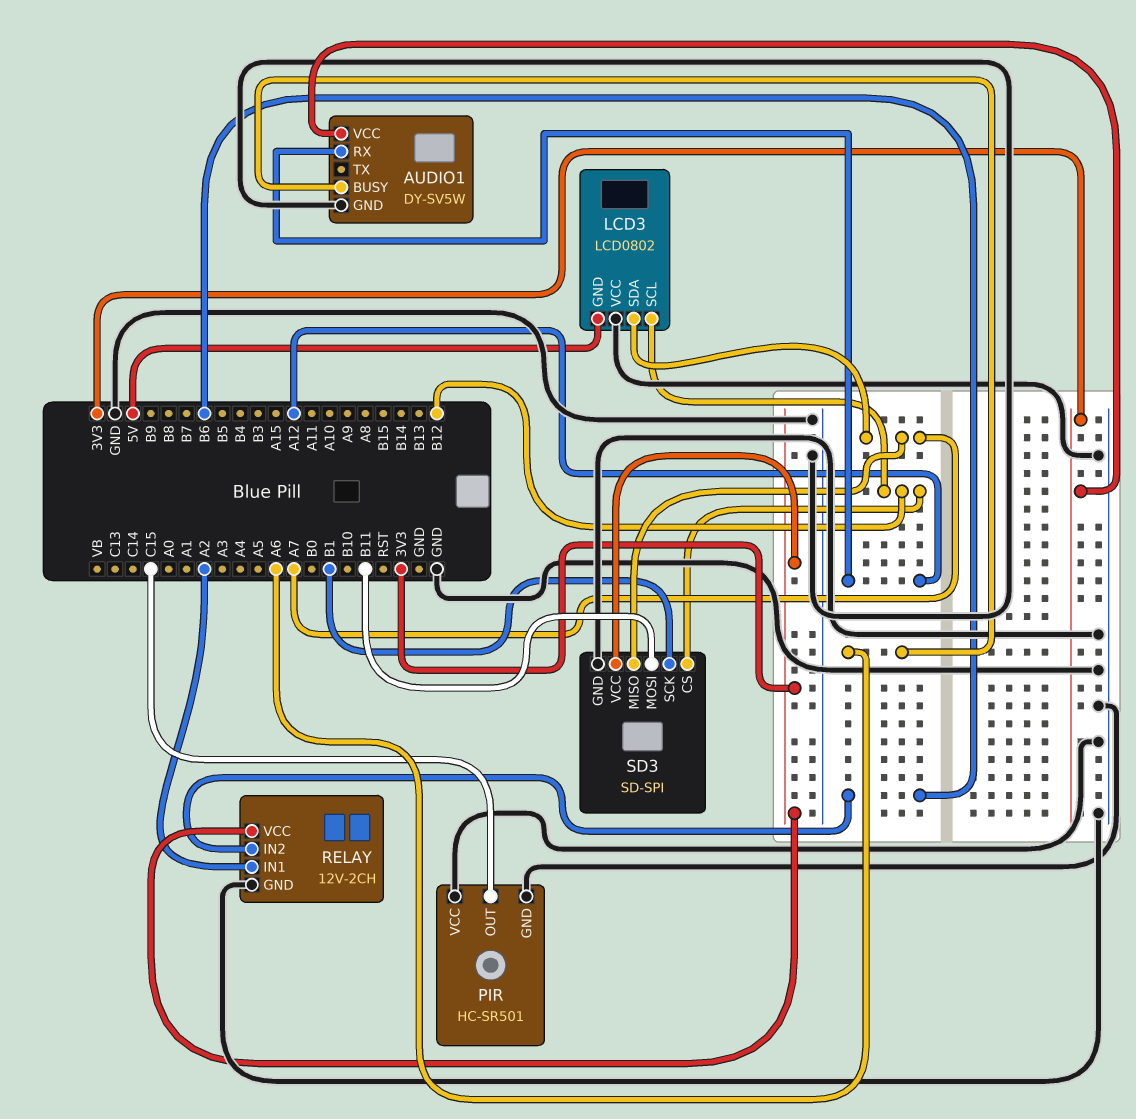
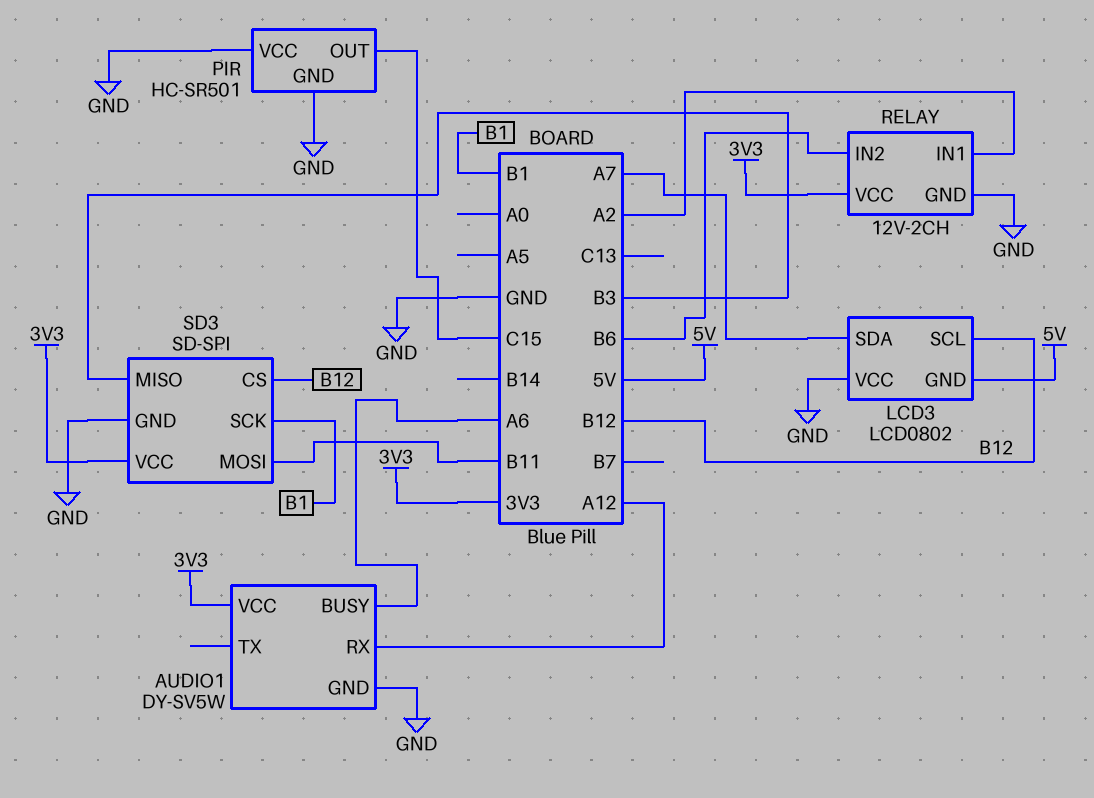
SD3 pin MISO: A7 -> B3

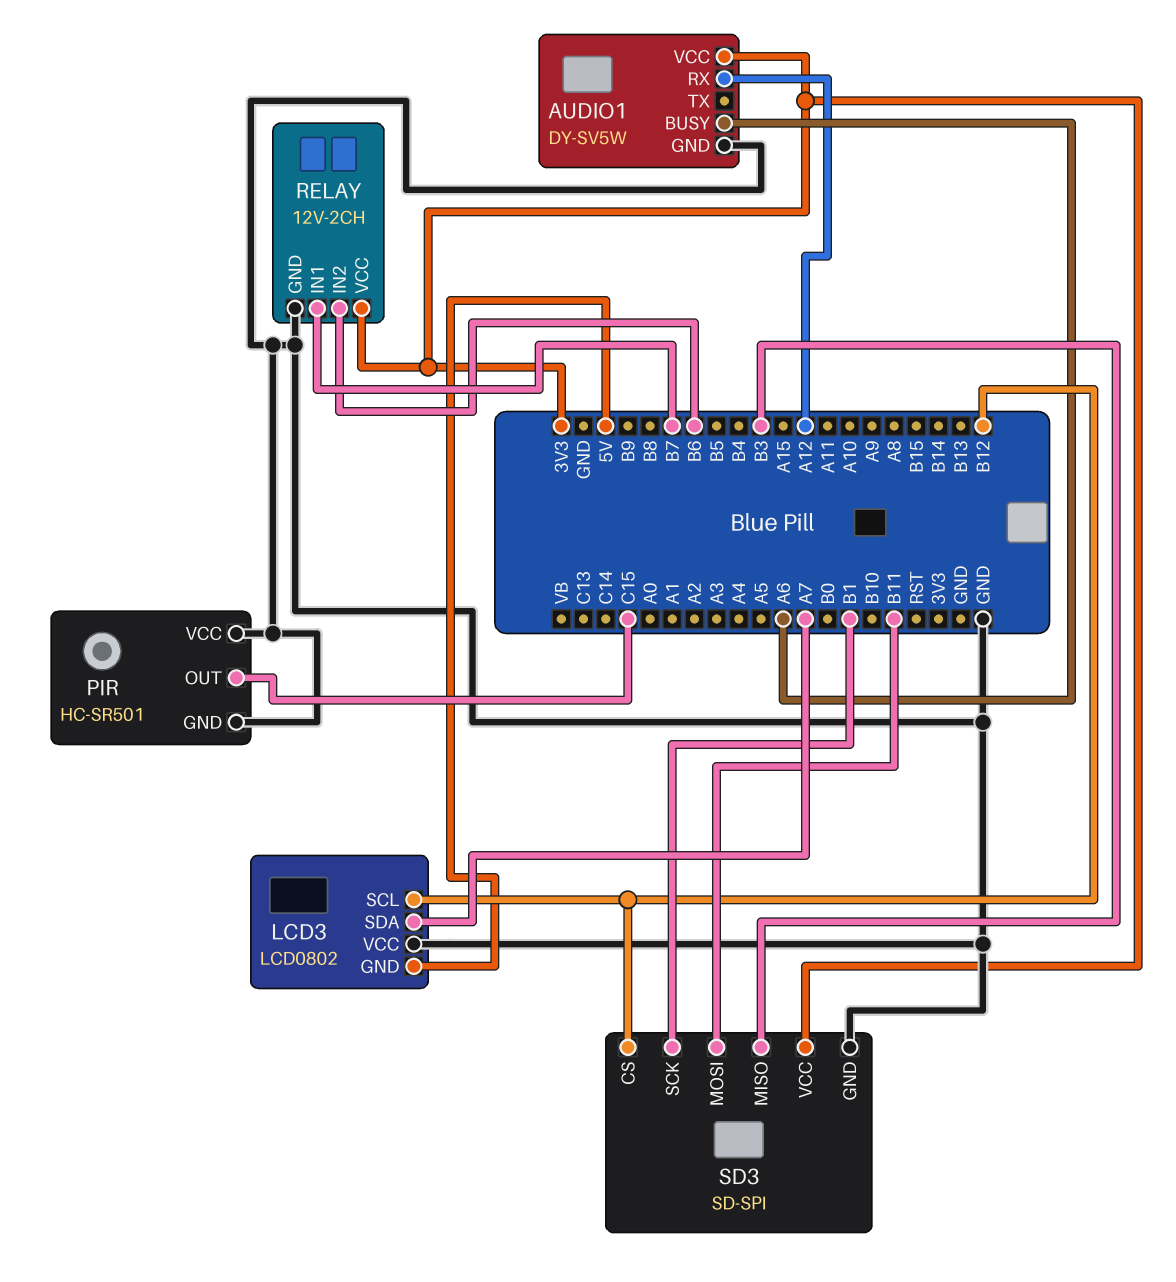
RELAY pin IN1: A2 -> B7

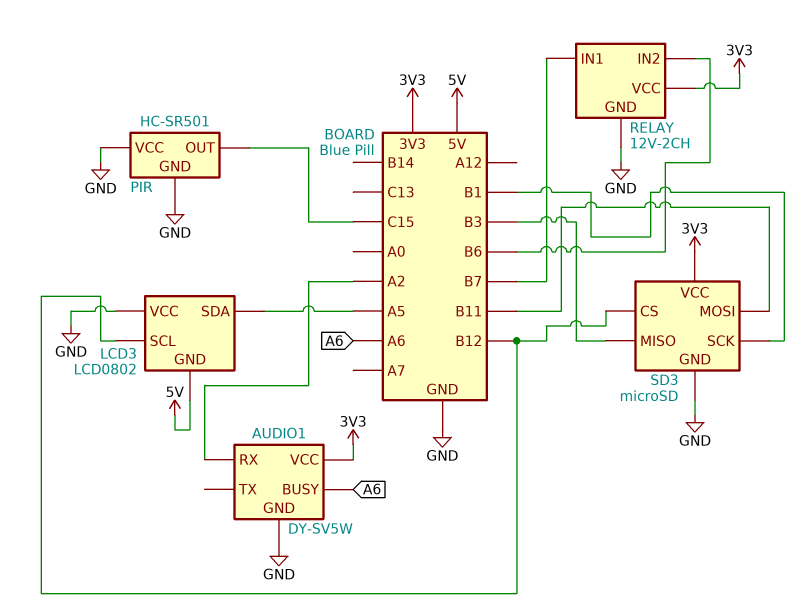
AUDIO1 pin RX: A12 -> A2
LCD3 pin SDA: A7 -> A5
SD3: SD-SPI -> microSD

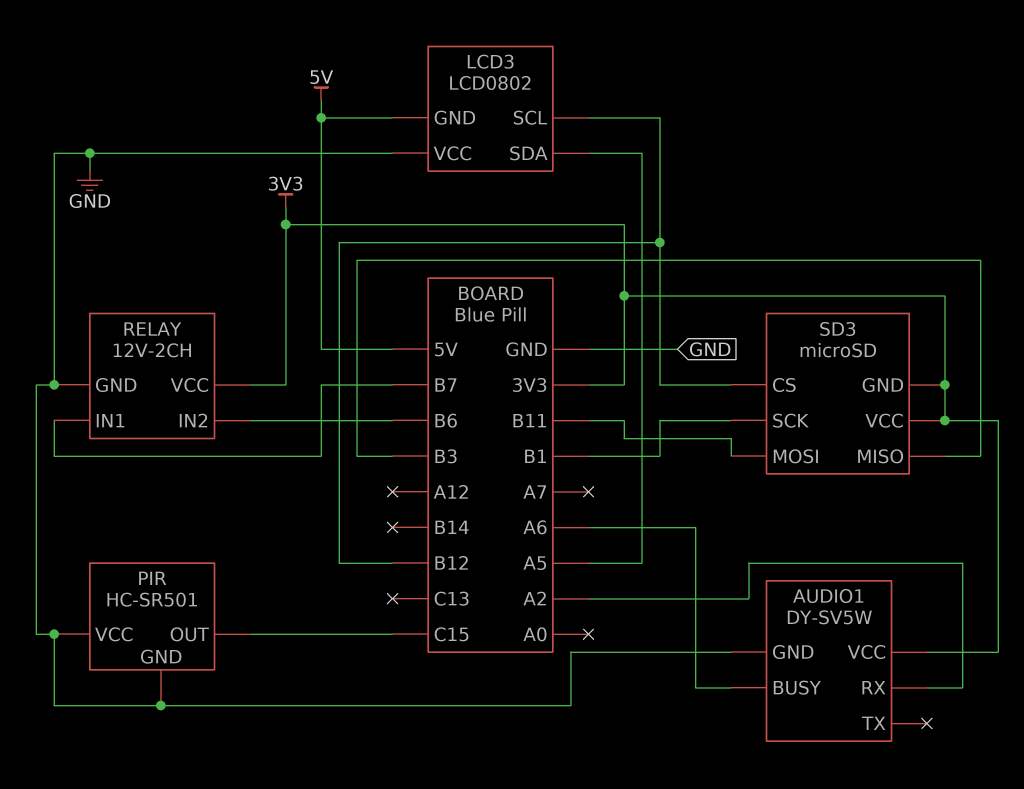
SD3 pin GND: GND -> 3V3

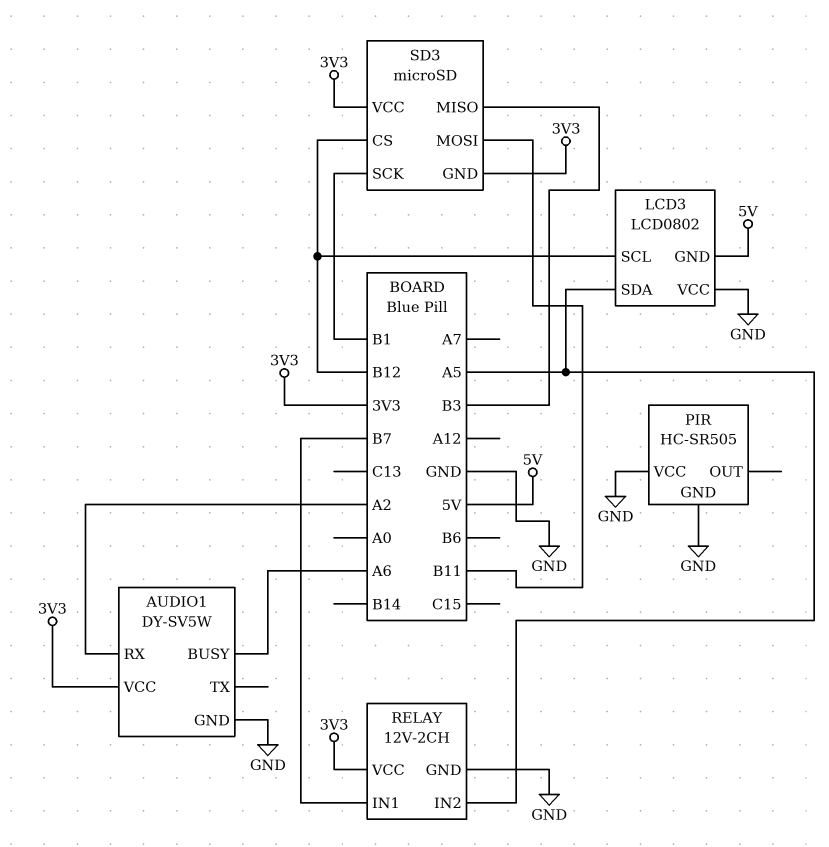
PIR: HC-SR501 -> HC-SR505
PIR pin OUT: C15 -> none
RELAY pin IN2: B6 -> A5

